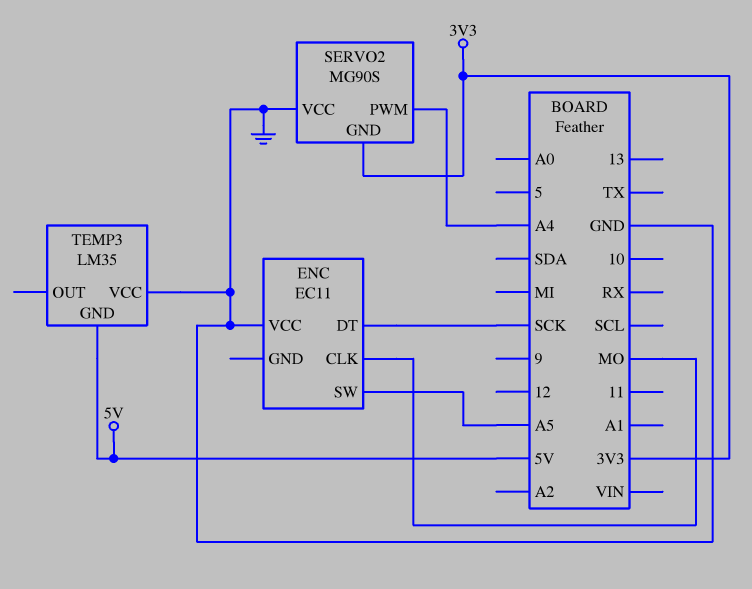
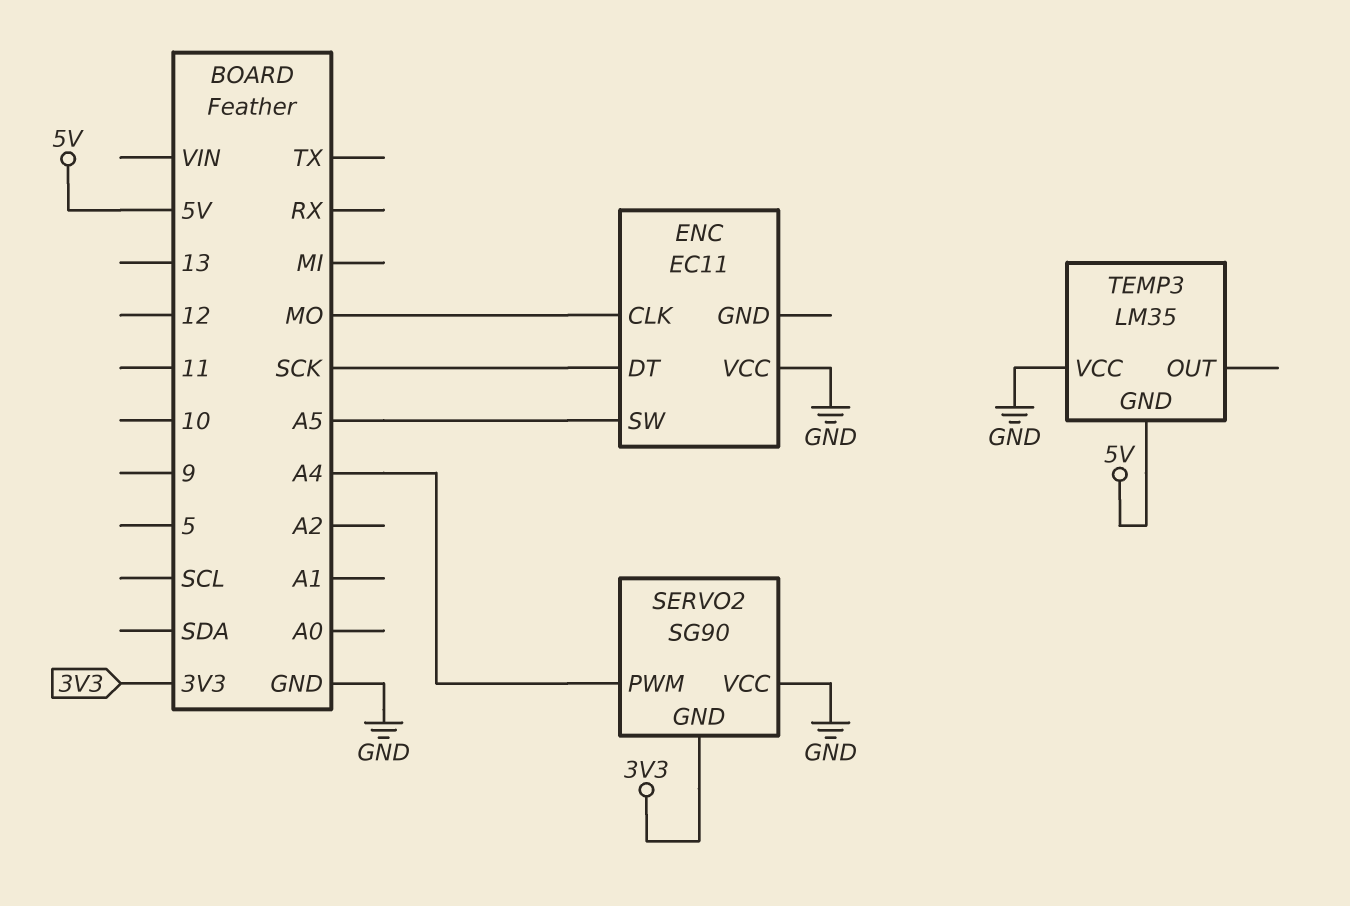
SERVO2: MG90S -> SG90

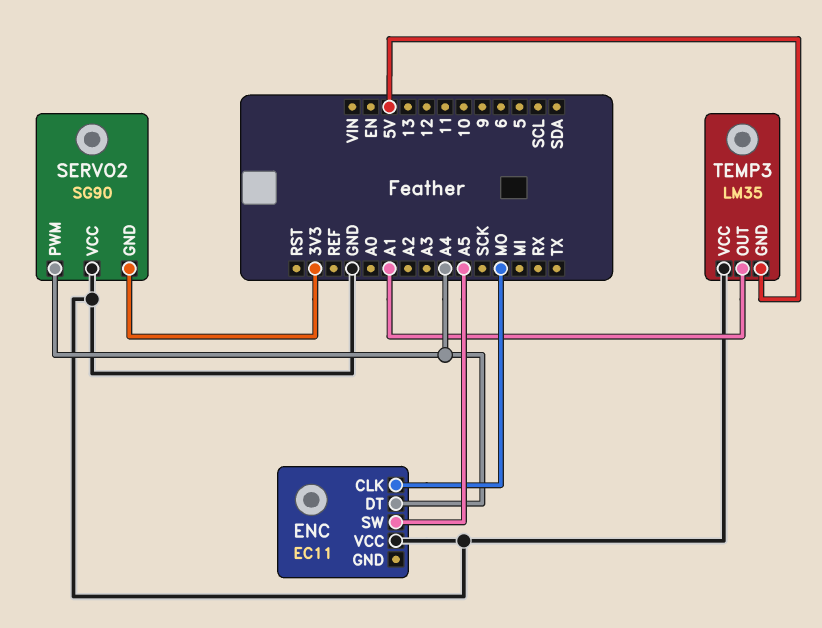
ENC pin DT: SCK -> A4
TEMP3 pin OUT: none -> A1

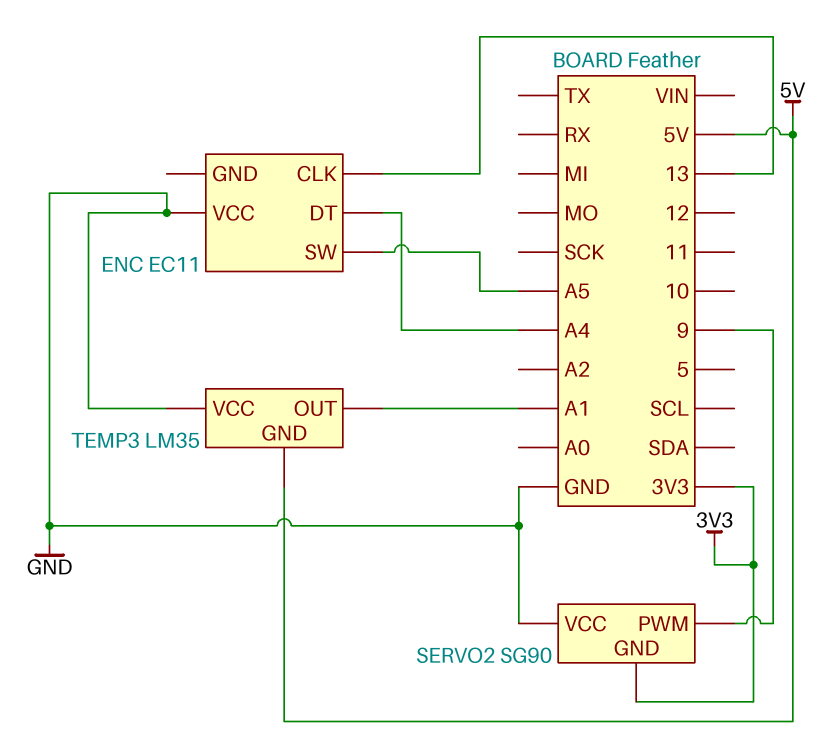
ENC pin CLK: MO -> 13
SERVO2 pin PWM: A4 -> 9

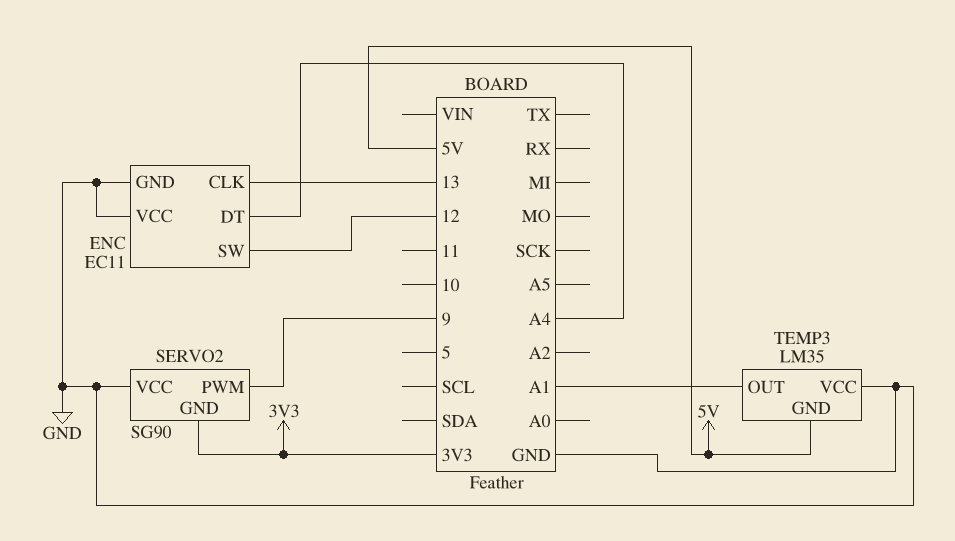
ENC pin GND: none -> GND
ENC pin SW: A5 -> 12

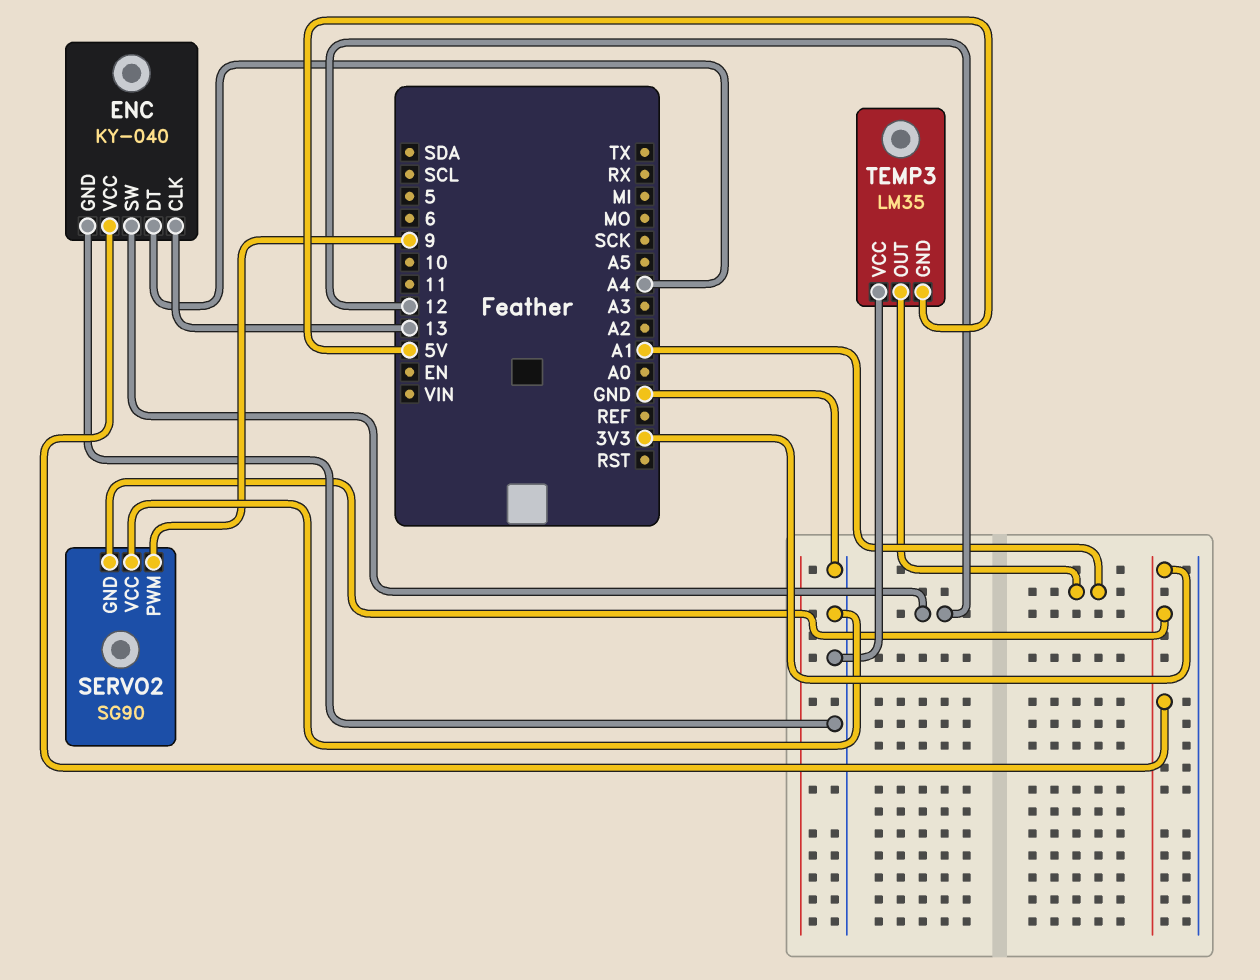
ENC: EC11 -> KY-040
ENC pin VCC: GND -> 3V3

